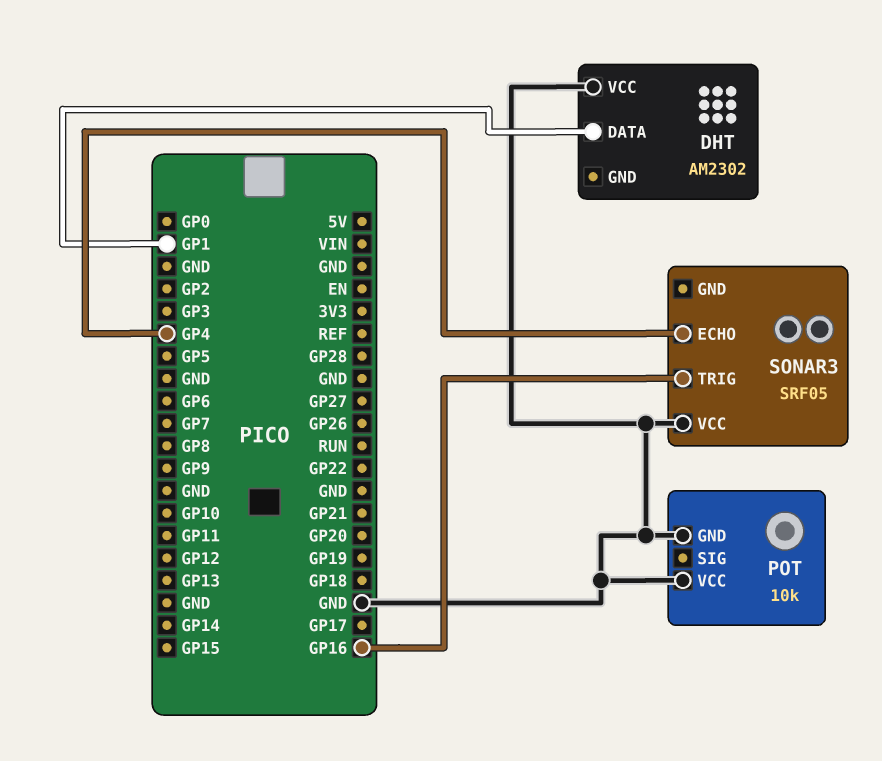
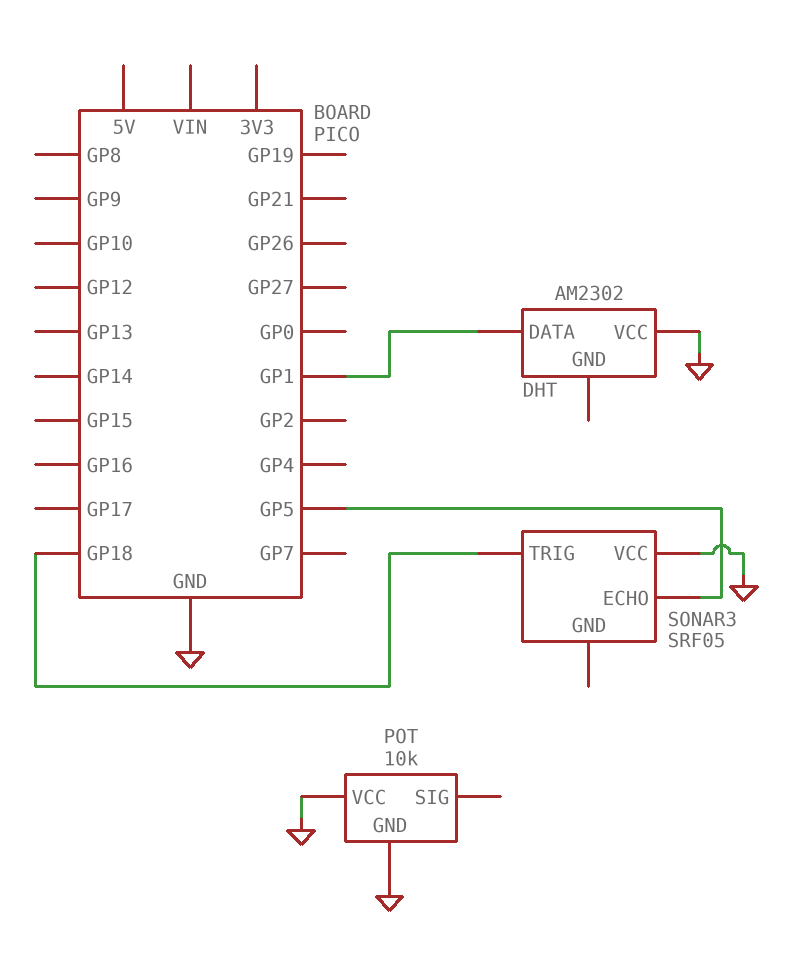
SONAR3 pin ECHO: GP4 -> GP5
SONAR3 pin TRIG: GP16 -> GP18

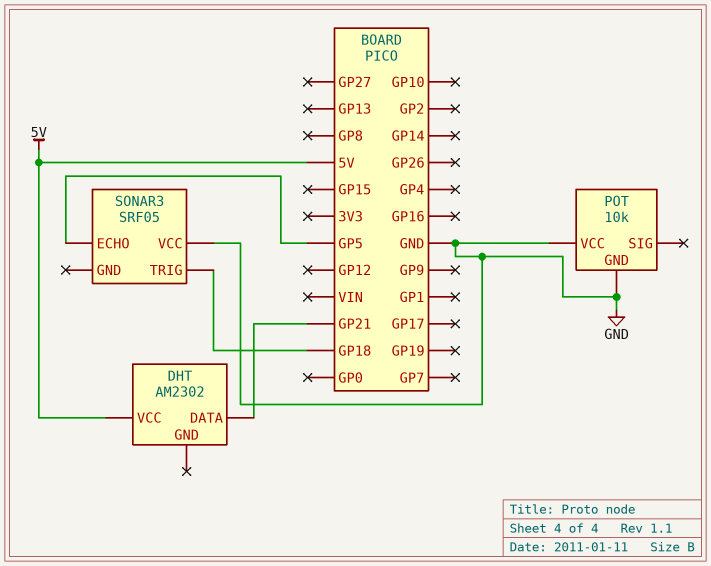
DHT pin DATA: GP1 -> GP21
DHT pin VCC: GND -> 5V

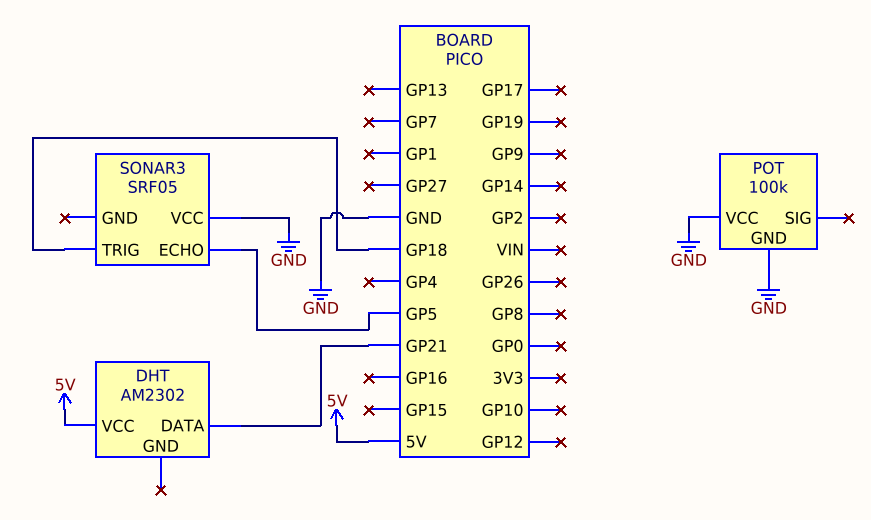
POT: 10k -> 100k

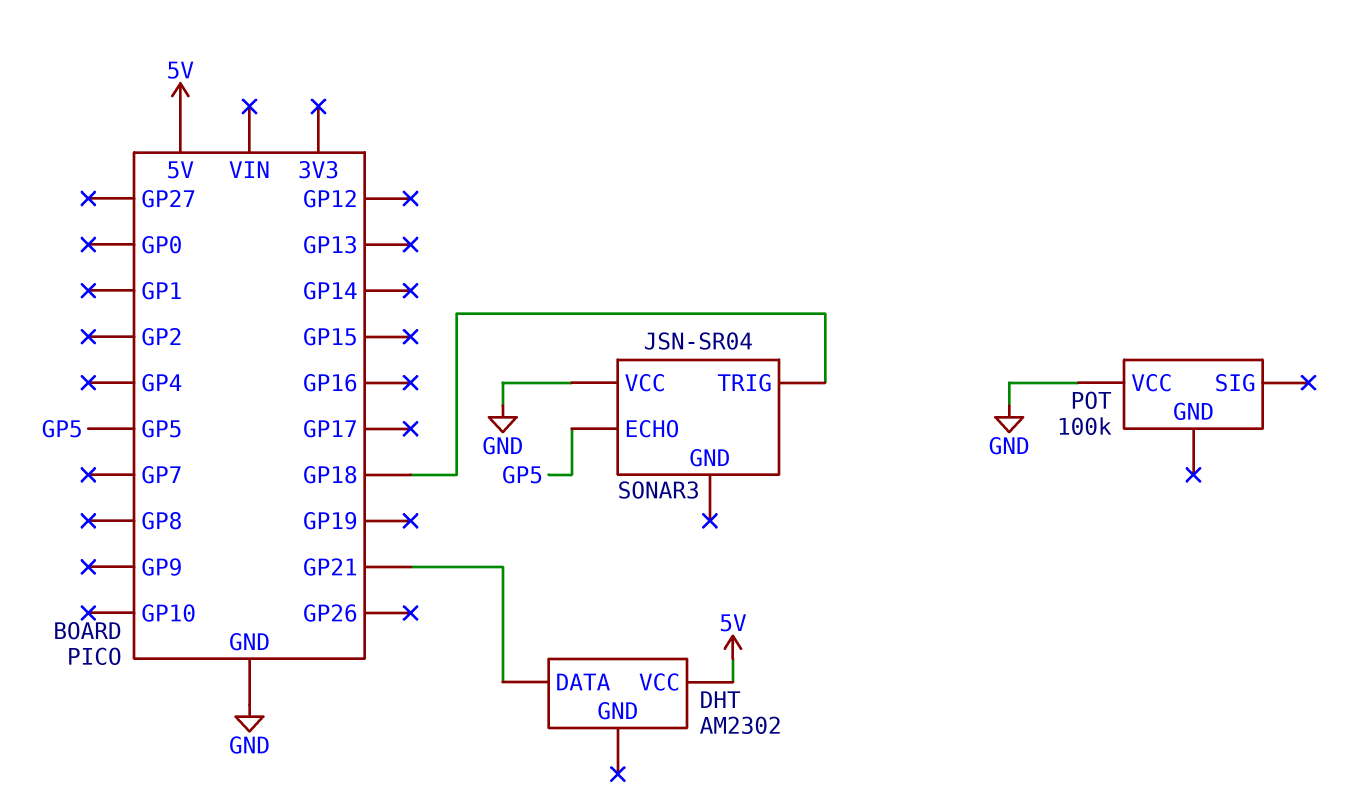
POT pin GND: GND -> none
SONAR3: SRF05 -> JSN-SR04

